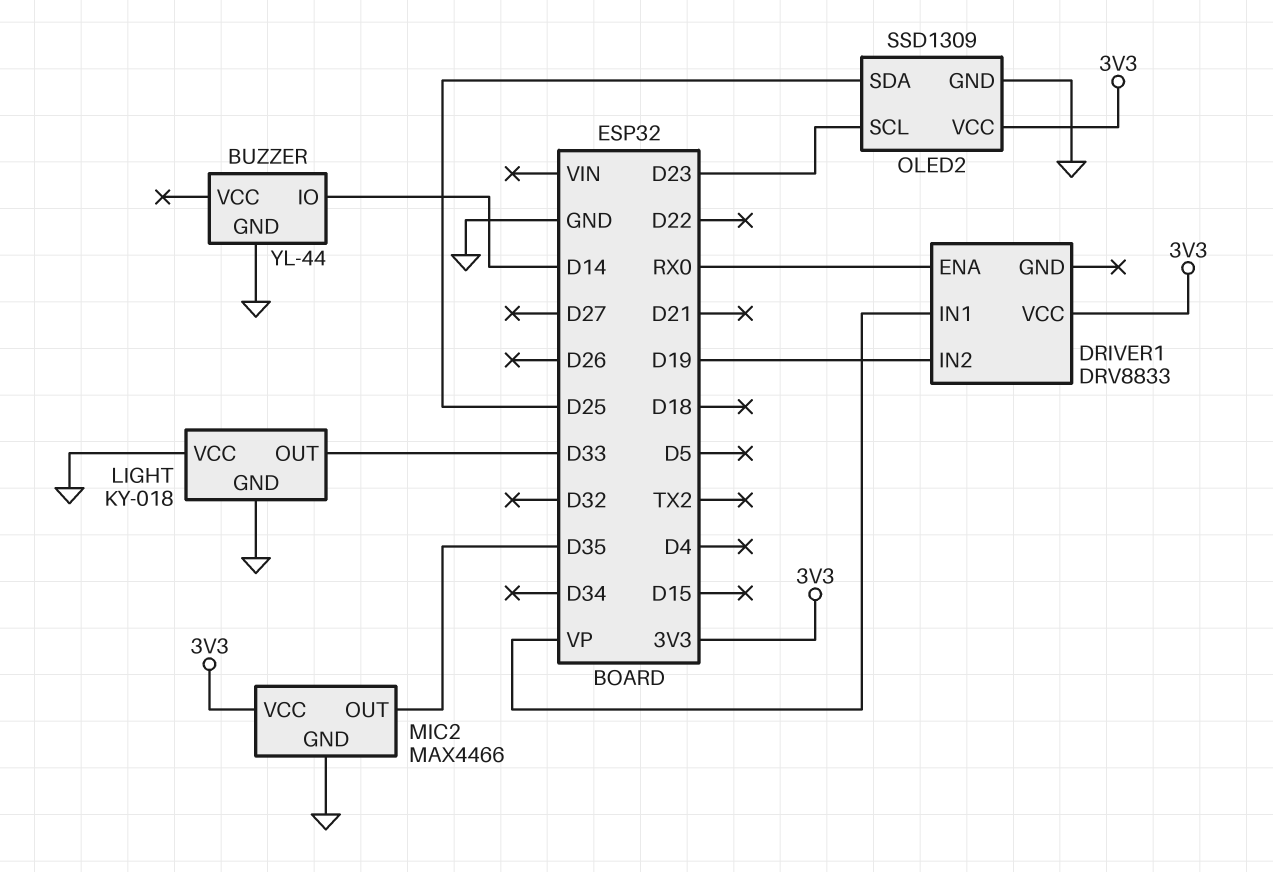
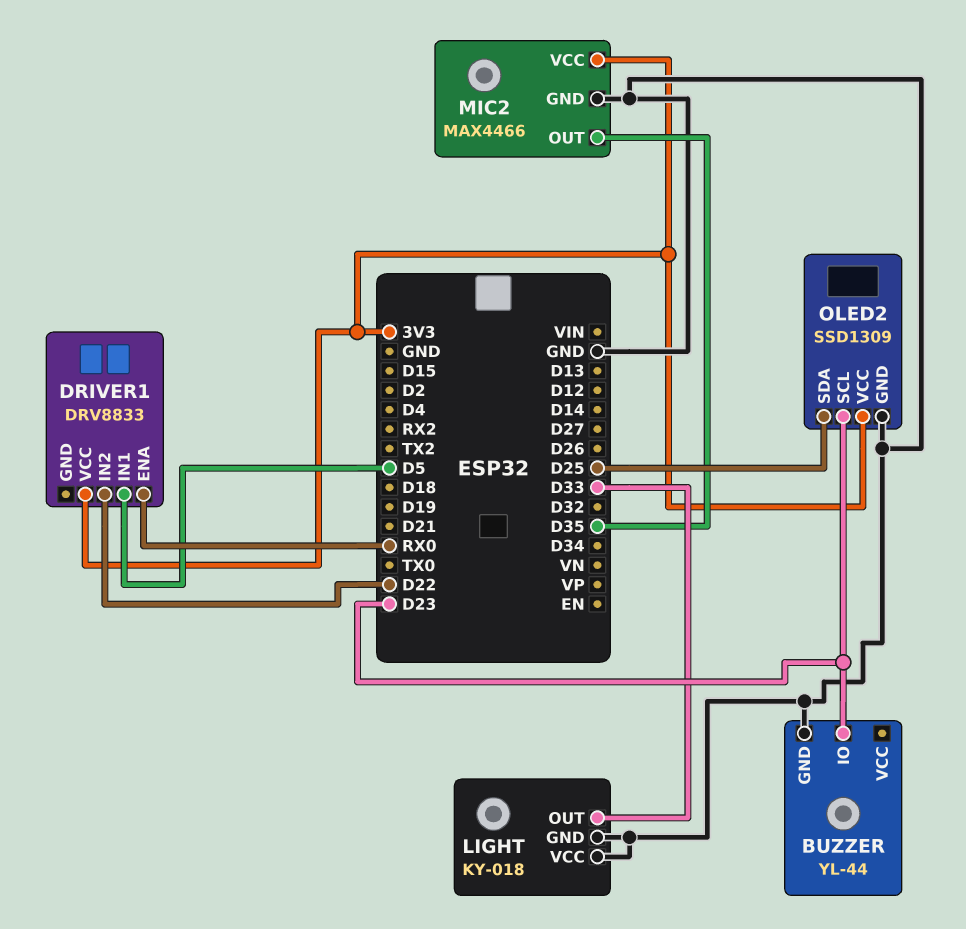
BUZZER pin IO: D14 -> D23
DRIVER1 pin IN1: VP -> D5
DRIVER1 pin IN2: D19 -> D22

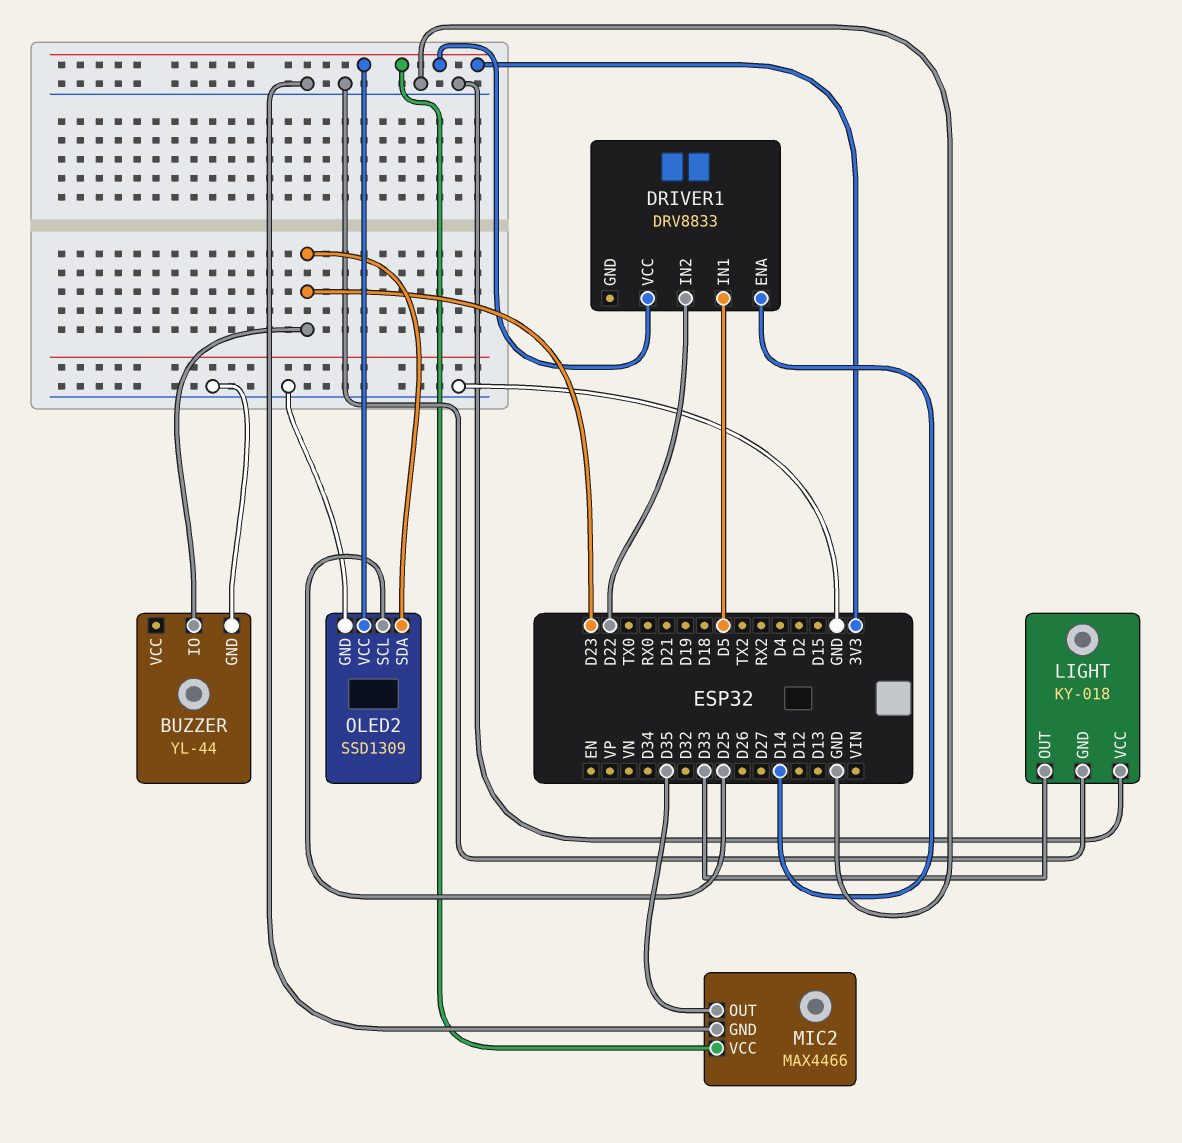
DRIVER1 pin ENA: RX0 -> D14
OLED2 pin SCL: D23 -> D25
OLED2 pin SDA: D25 -> D23

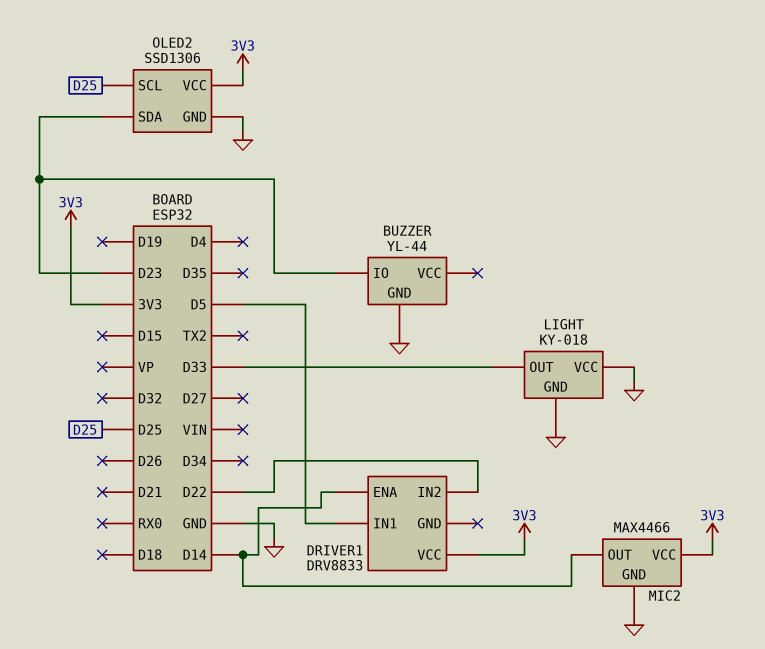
MIC2 pin OUT: D35 -> D14
OLED2: SSD1309 -> SSD1306

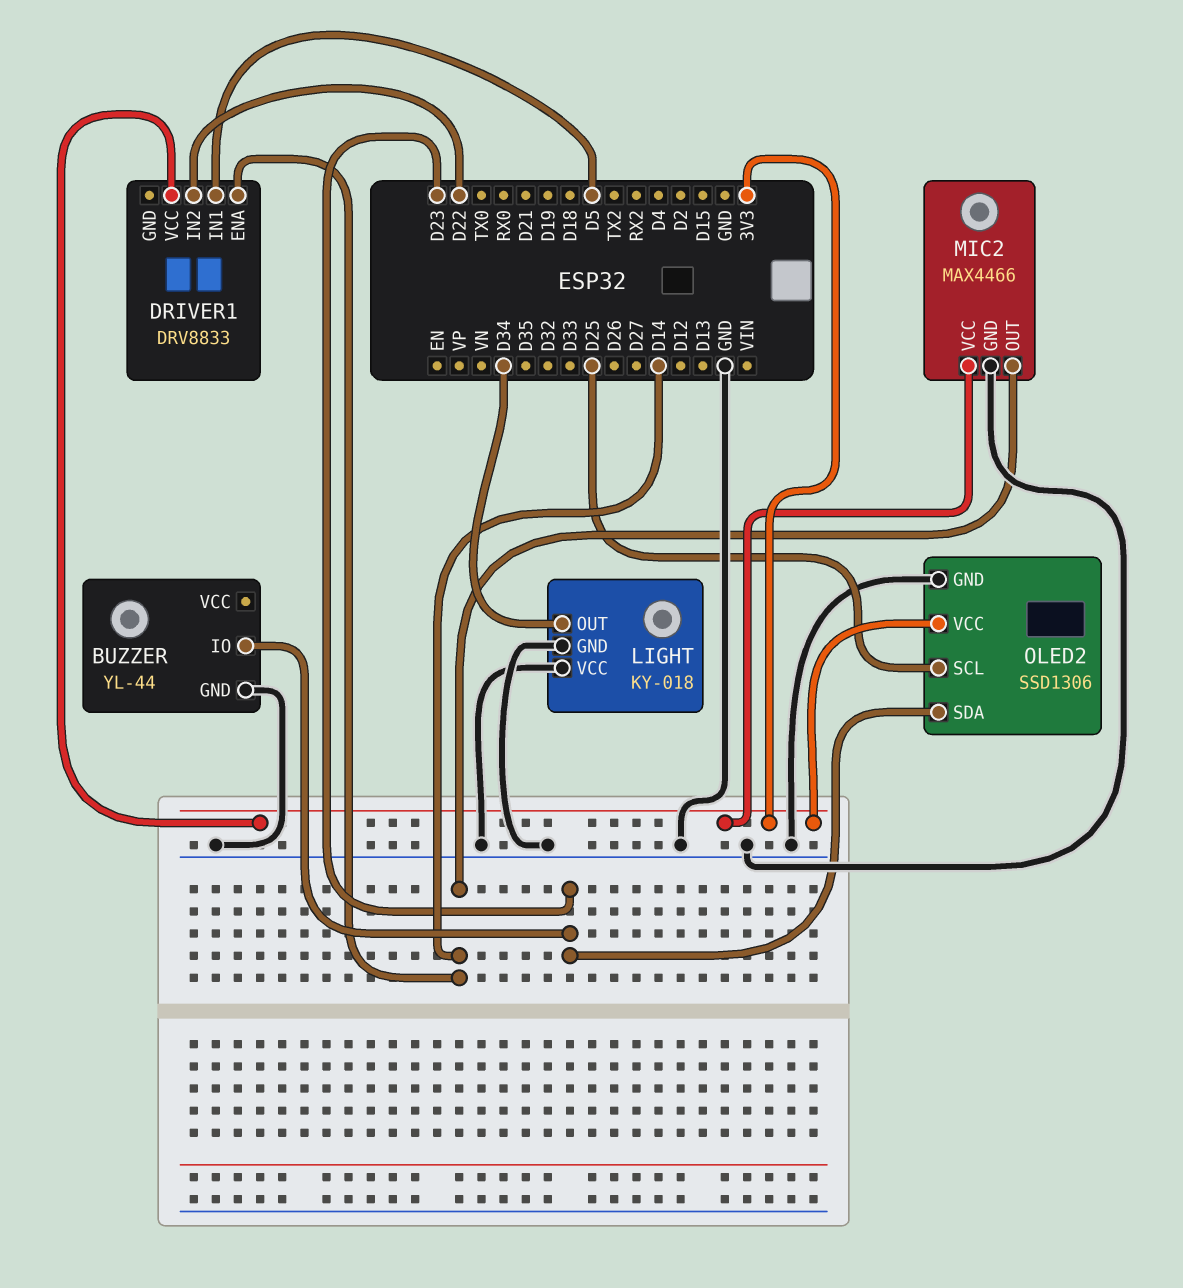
LIGHT pin OUT: D33 -> D34

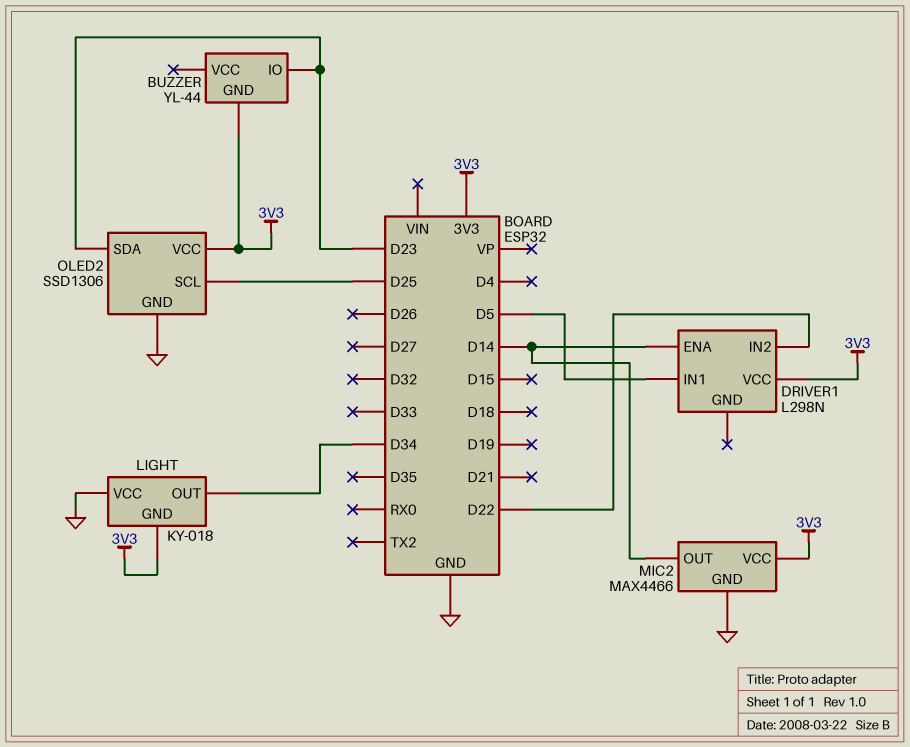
BUZZER pin GND: GND -> 3V3
DRIVER1: DRV8833 -> L298N
LIGHT pin GND: GND -> 3V3

